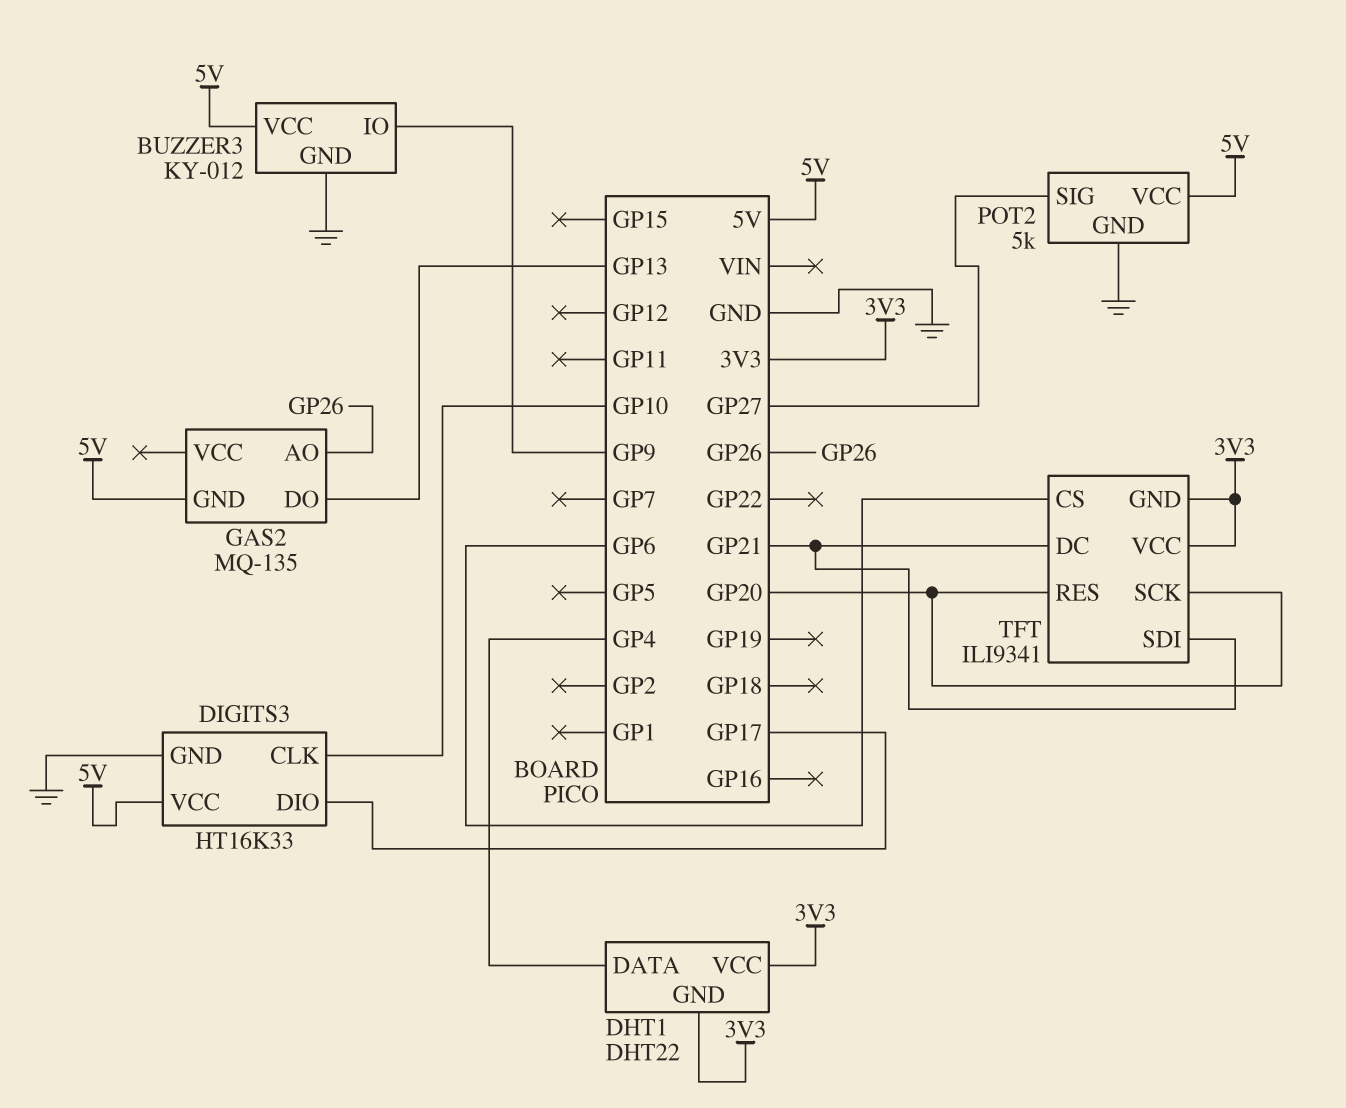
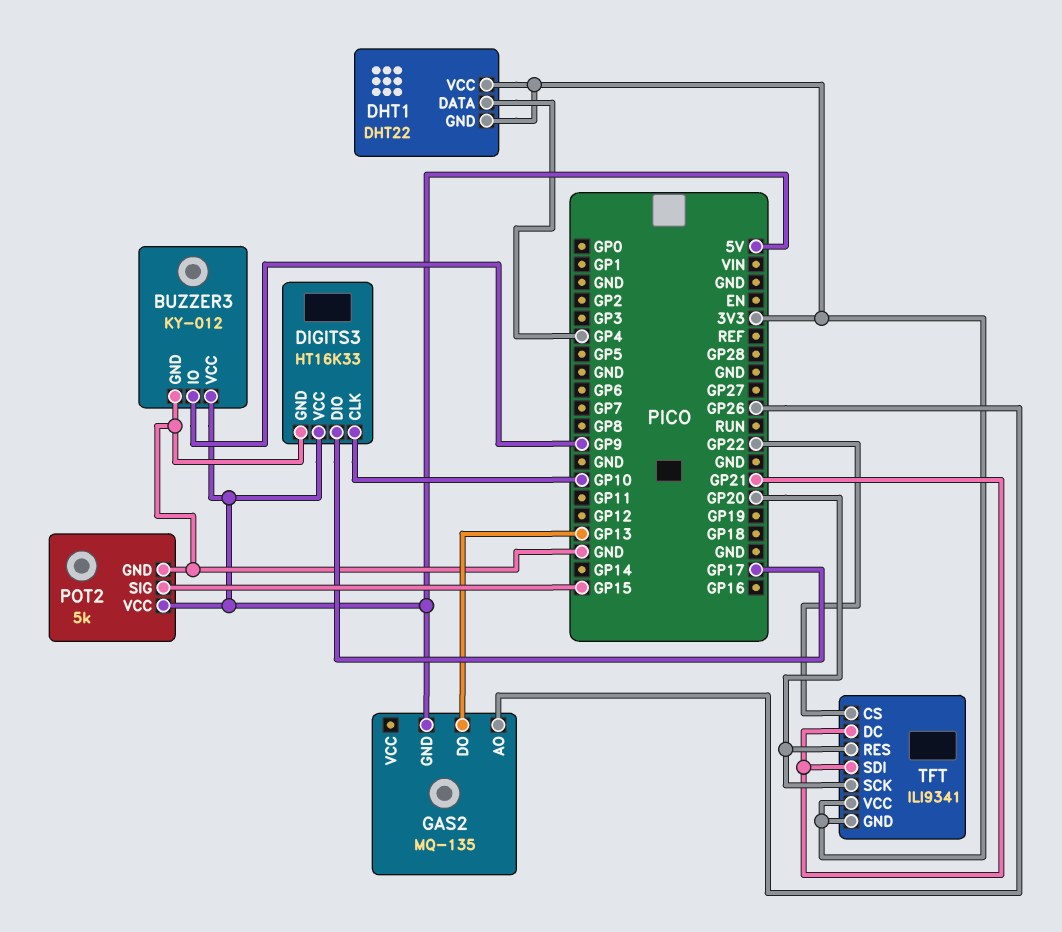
POT2 pin SIG: GP27 -> GP15
TFT pin CS: GP6 -> GP22

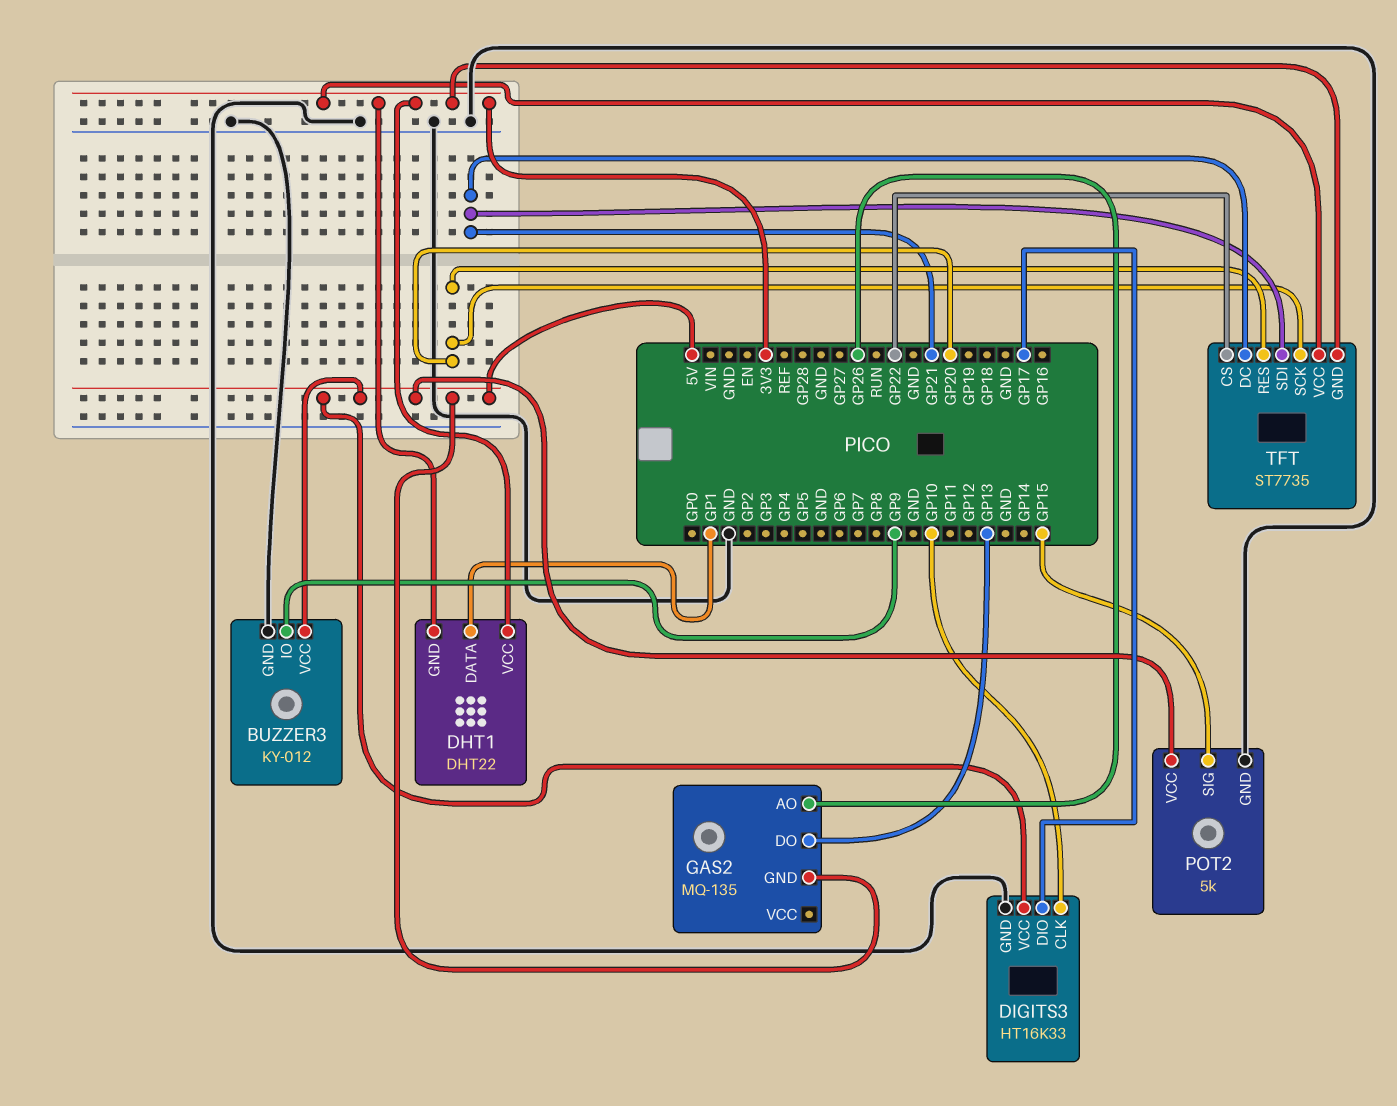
DHT1 pin DATA: GP4 -> GP1
TFT: ILI9341 -> ST7735

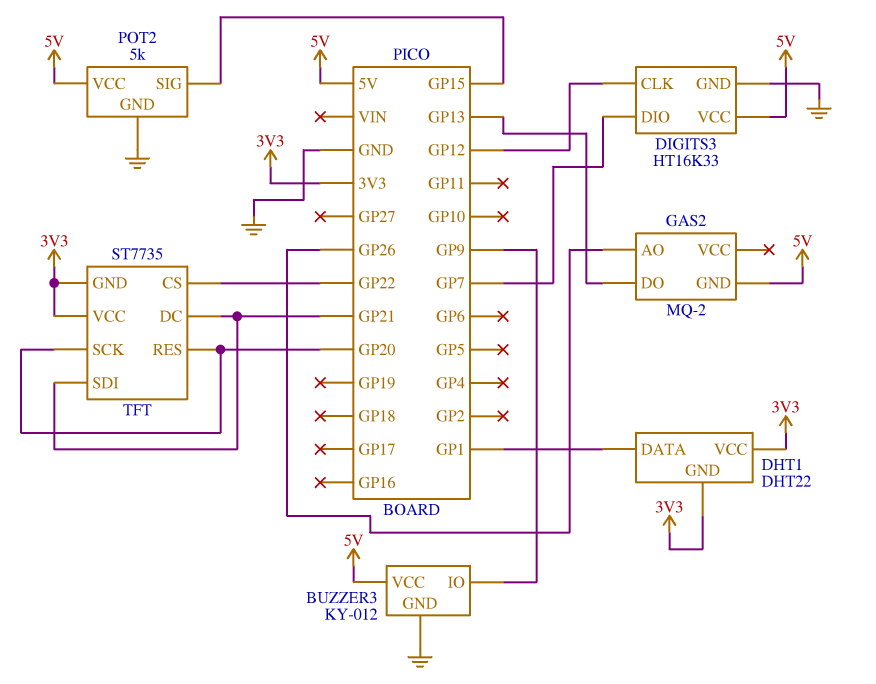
DIGITS3 pin CLK: GP10 -> GP12
DIGITS3 pin DIO: GP17 -> GP7
GAS2: MQ-135 -> MQ-2

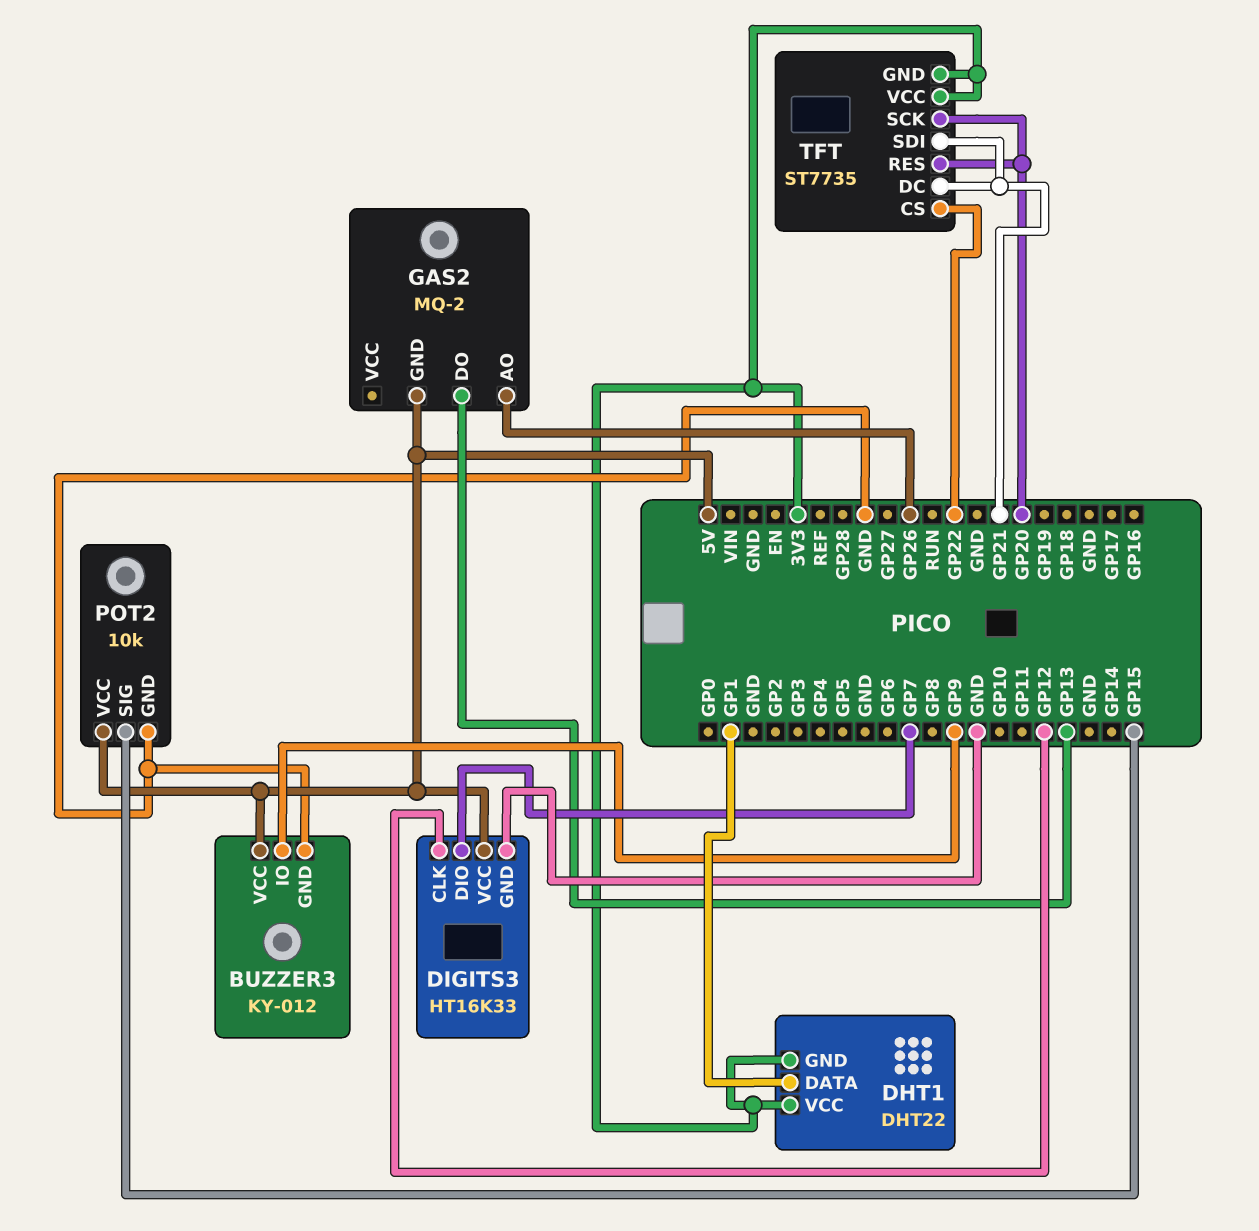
POT2: 5k -> 10k

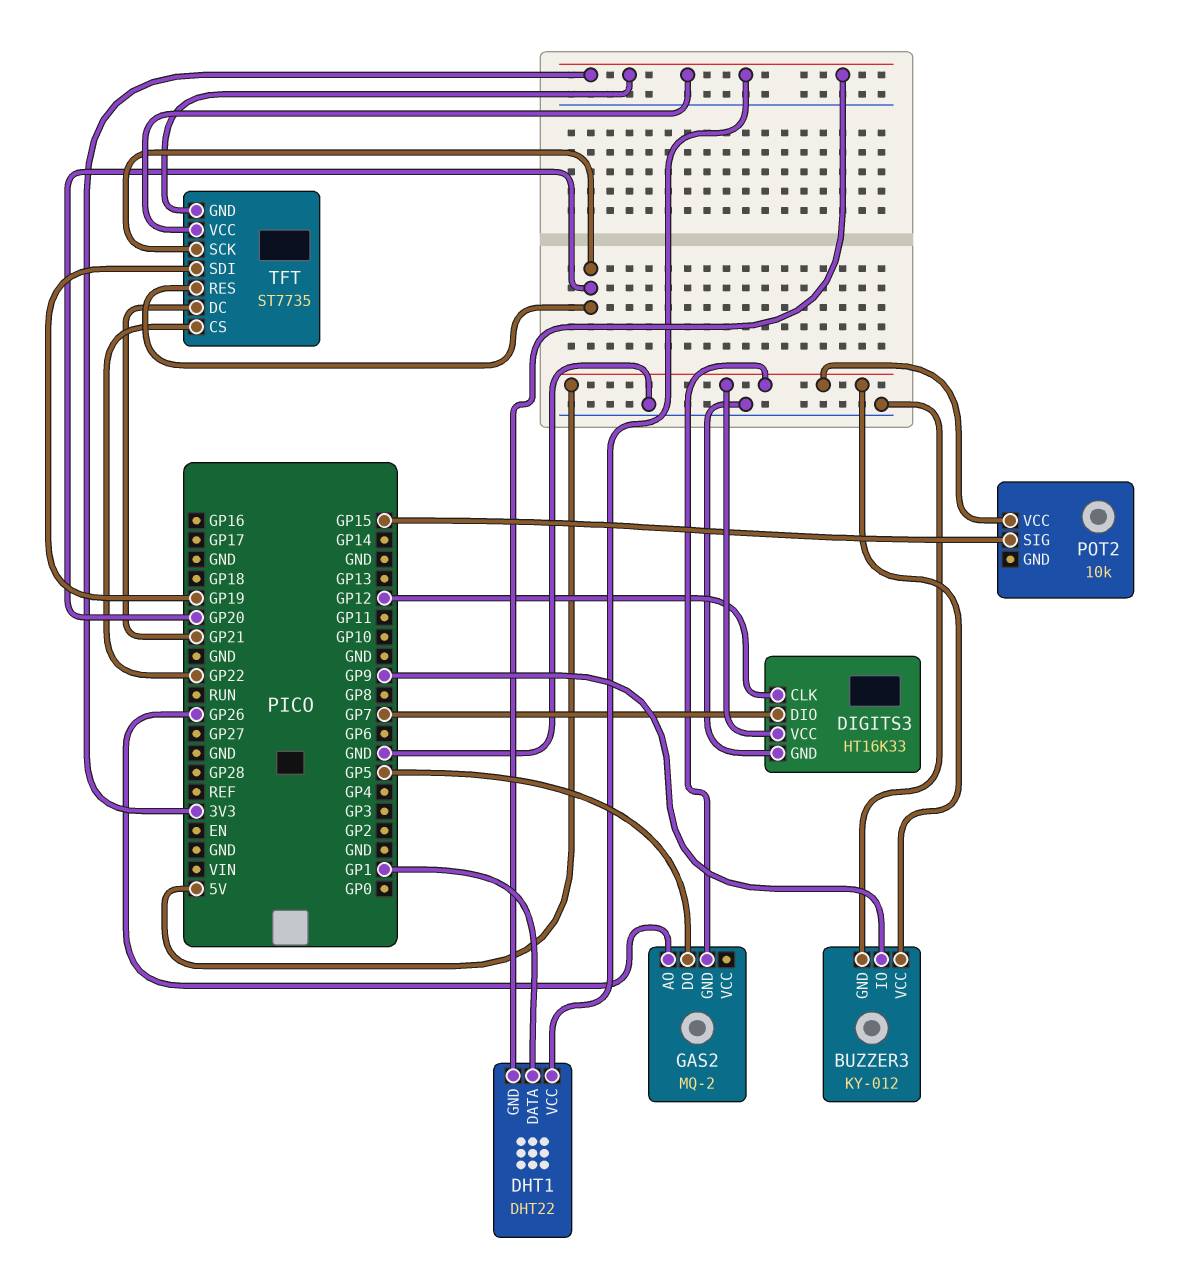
GAS2 pin DO: GP13 -> GP5
POT2 pin GND: GND -> none
TFT pin SDI: GP21 -> GP19

